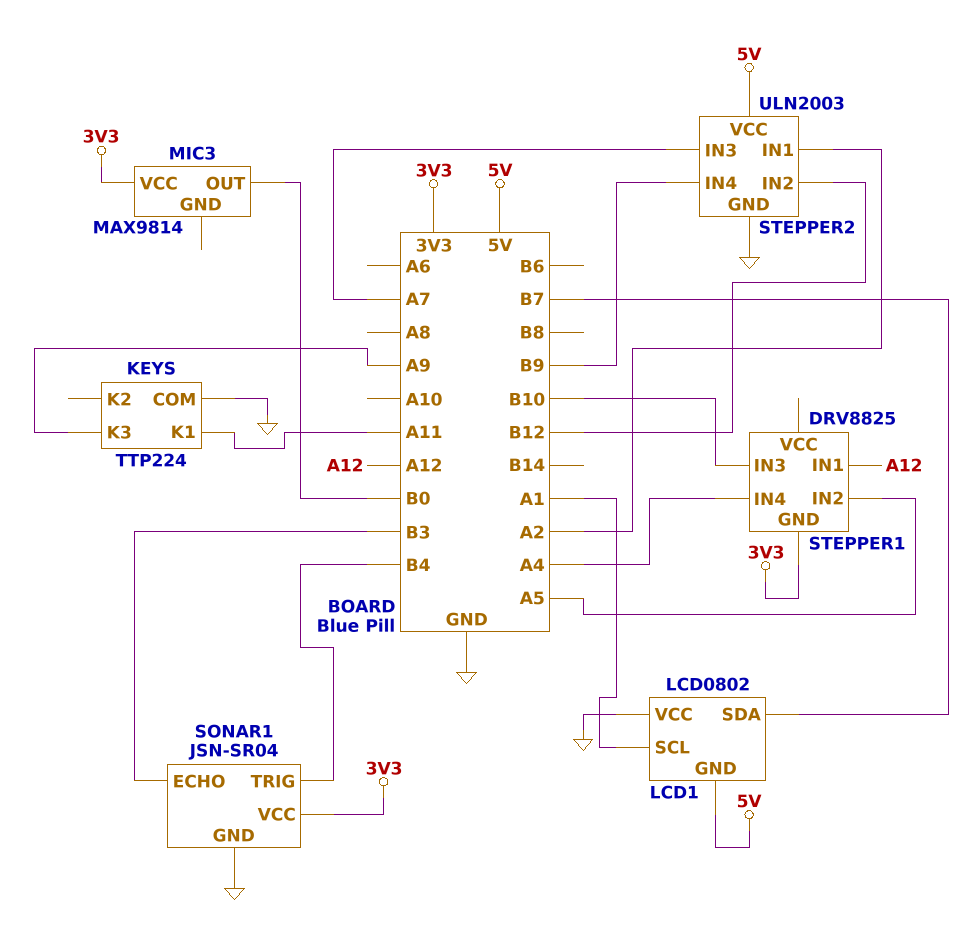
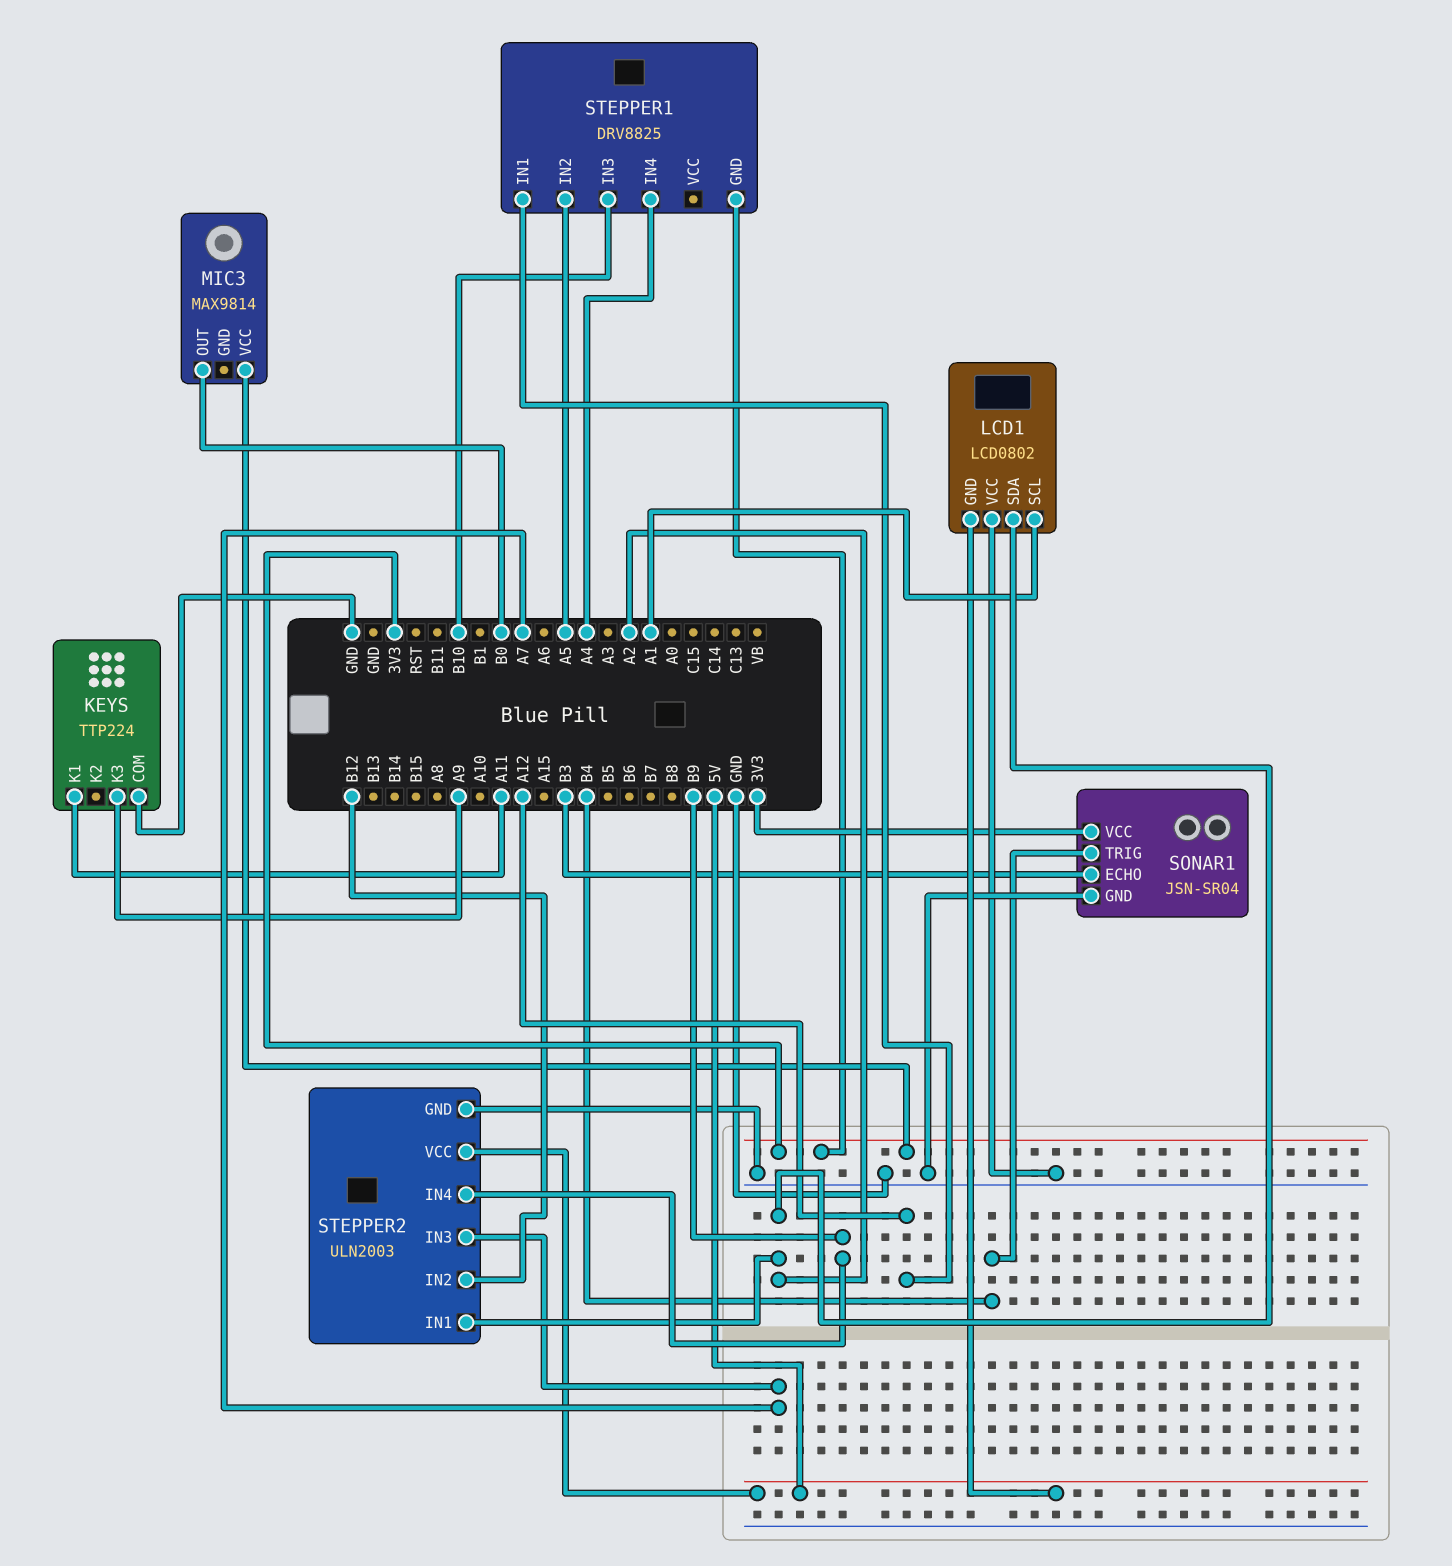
LCD1 pin SDA: B7 -> A2

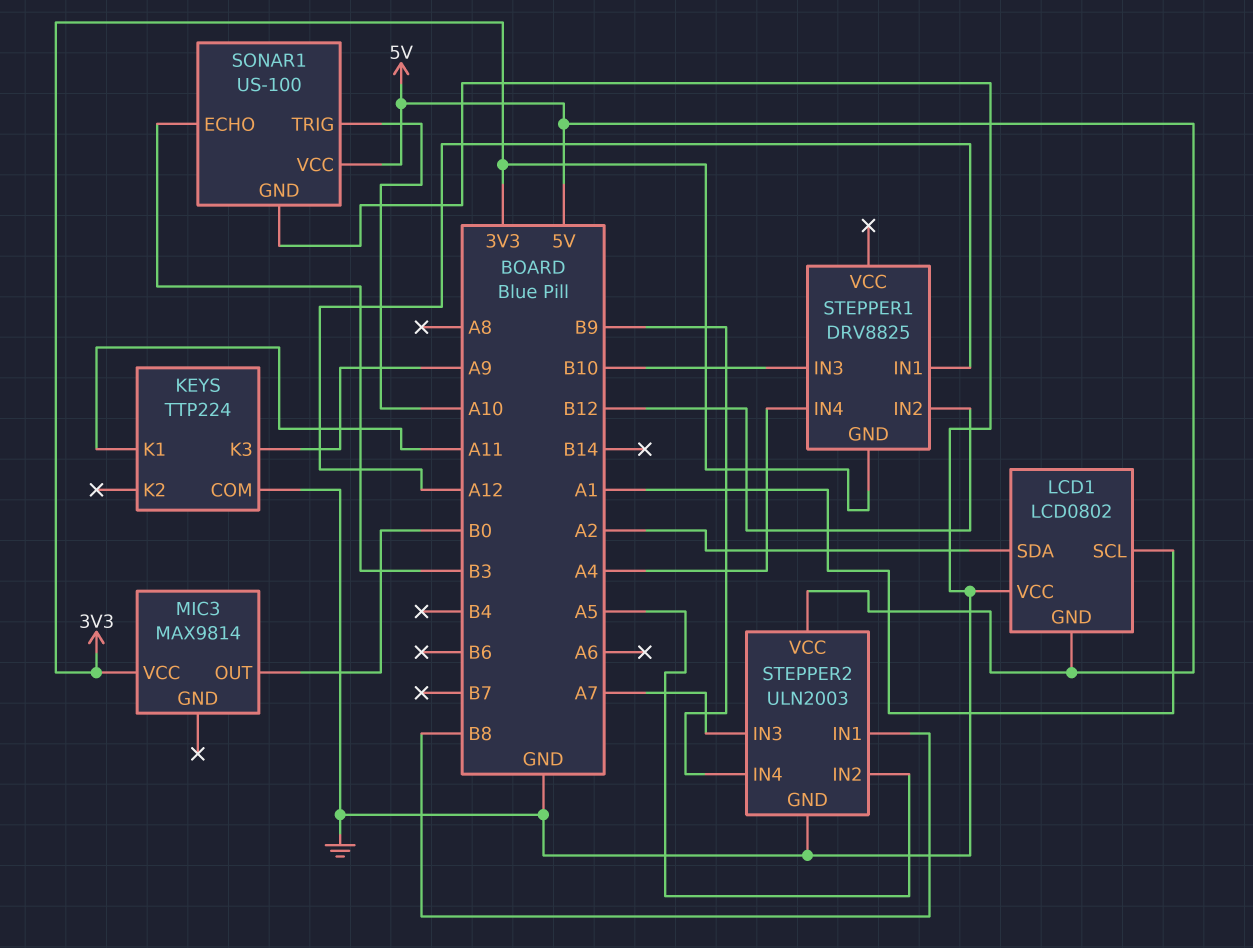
SONAR1: JSN-SR04 -> US-100
SONAR1 pin TRIG: B4 -> A10
SONAR1 pin VCC: 3V3 -> 5V
STEPPER1 pin IN2: A5 -> B12
STEPPER2 pin IN1: A2 -> B8
STEPPER2 pin IN2: B12 -> A5

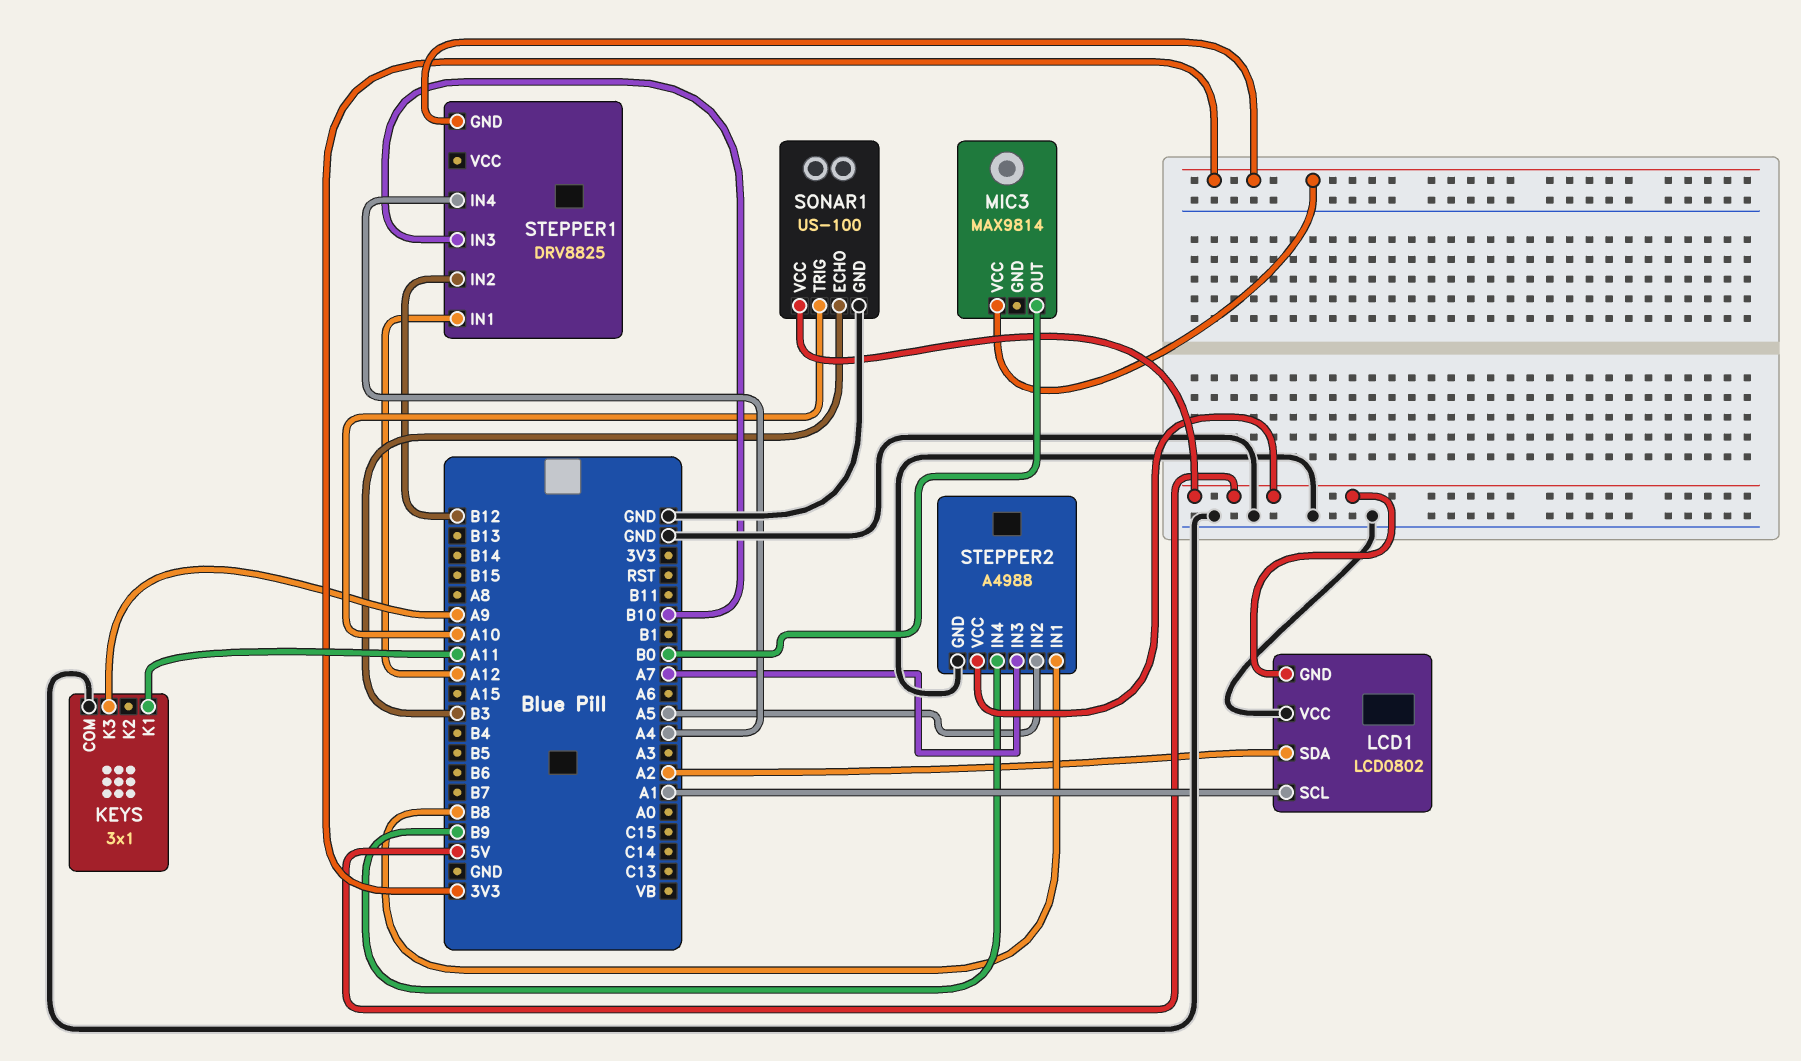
KEYS: TTP224 -> 3x1
STEPPER2: ULN2003 -> A4988

